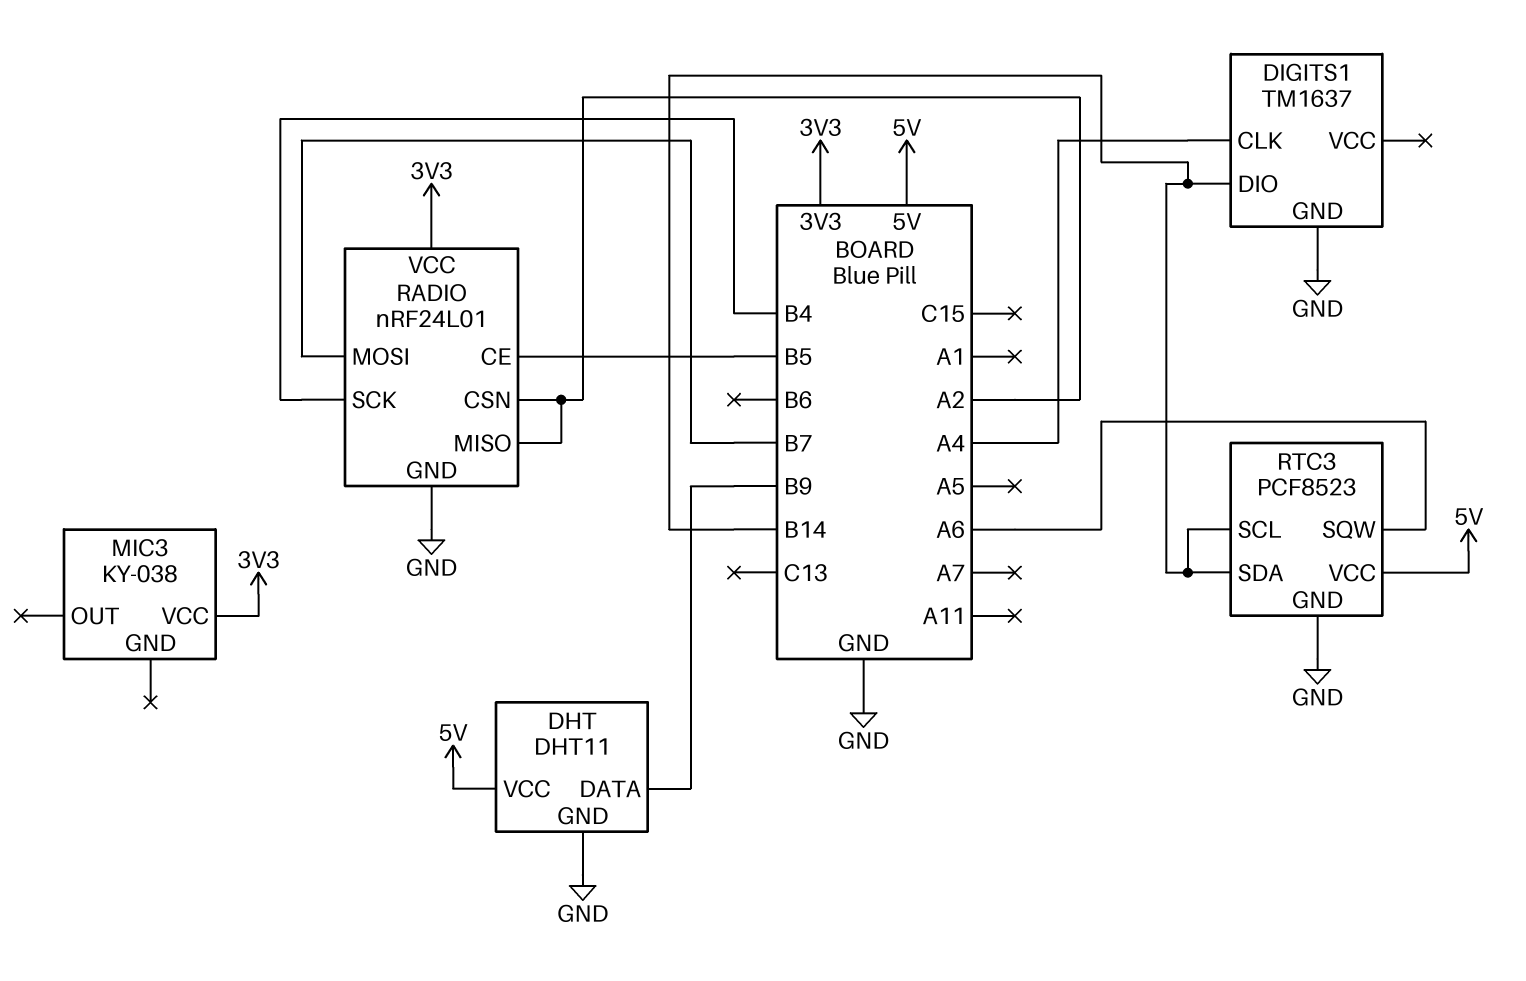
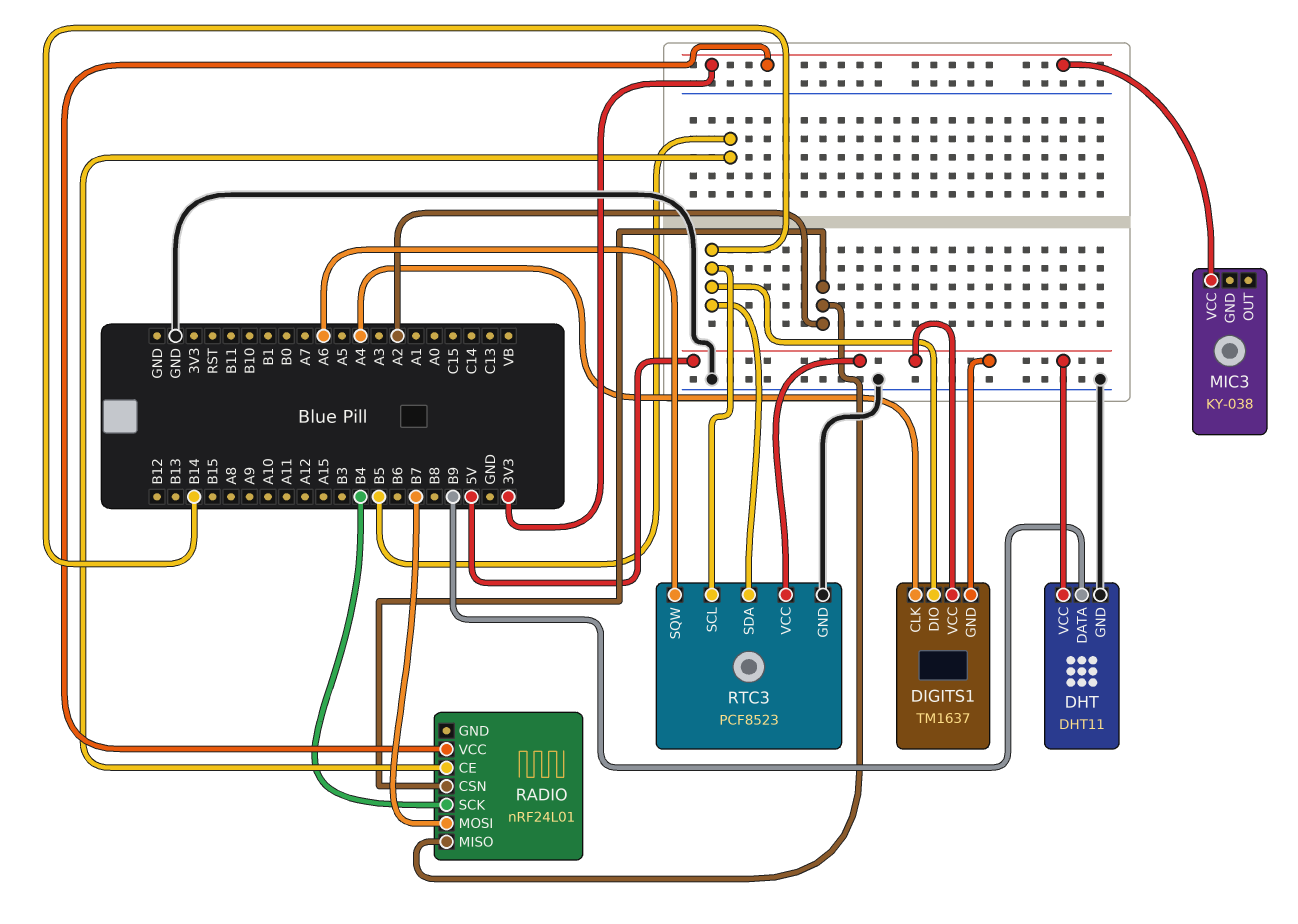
DIGITS1 pin GND: GND -> 5V
DIGITS1 pin VCC: none -> 5V
RADIO pin GND: GND -> none

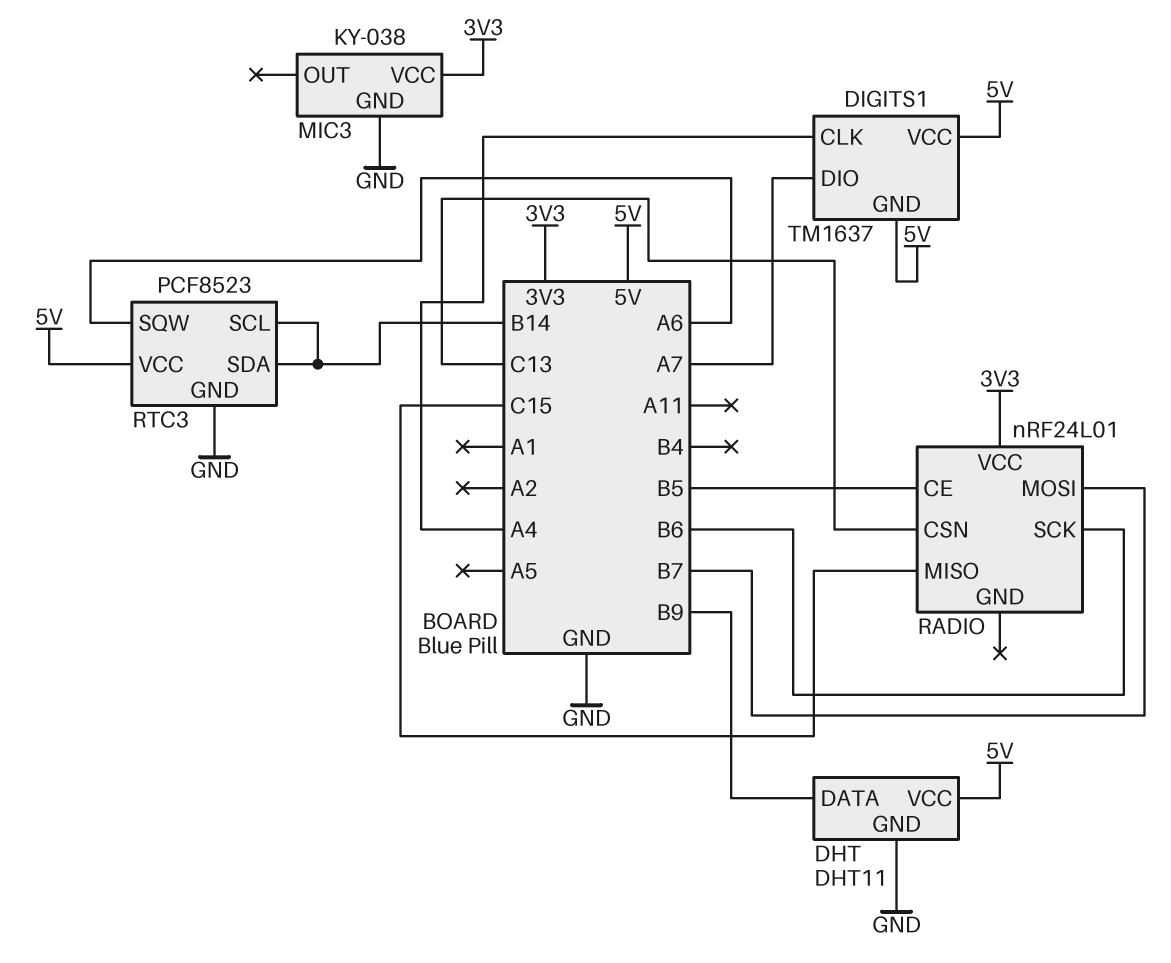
DIGITS1 pin DIO: B14 -> A7
MIC3 pin GND: none -> GND
RADIO pin CSN: A2 -> C13
RADIO pin MISO: A2 -> C15
RADIO pin SCK: B4 -> B6

